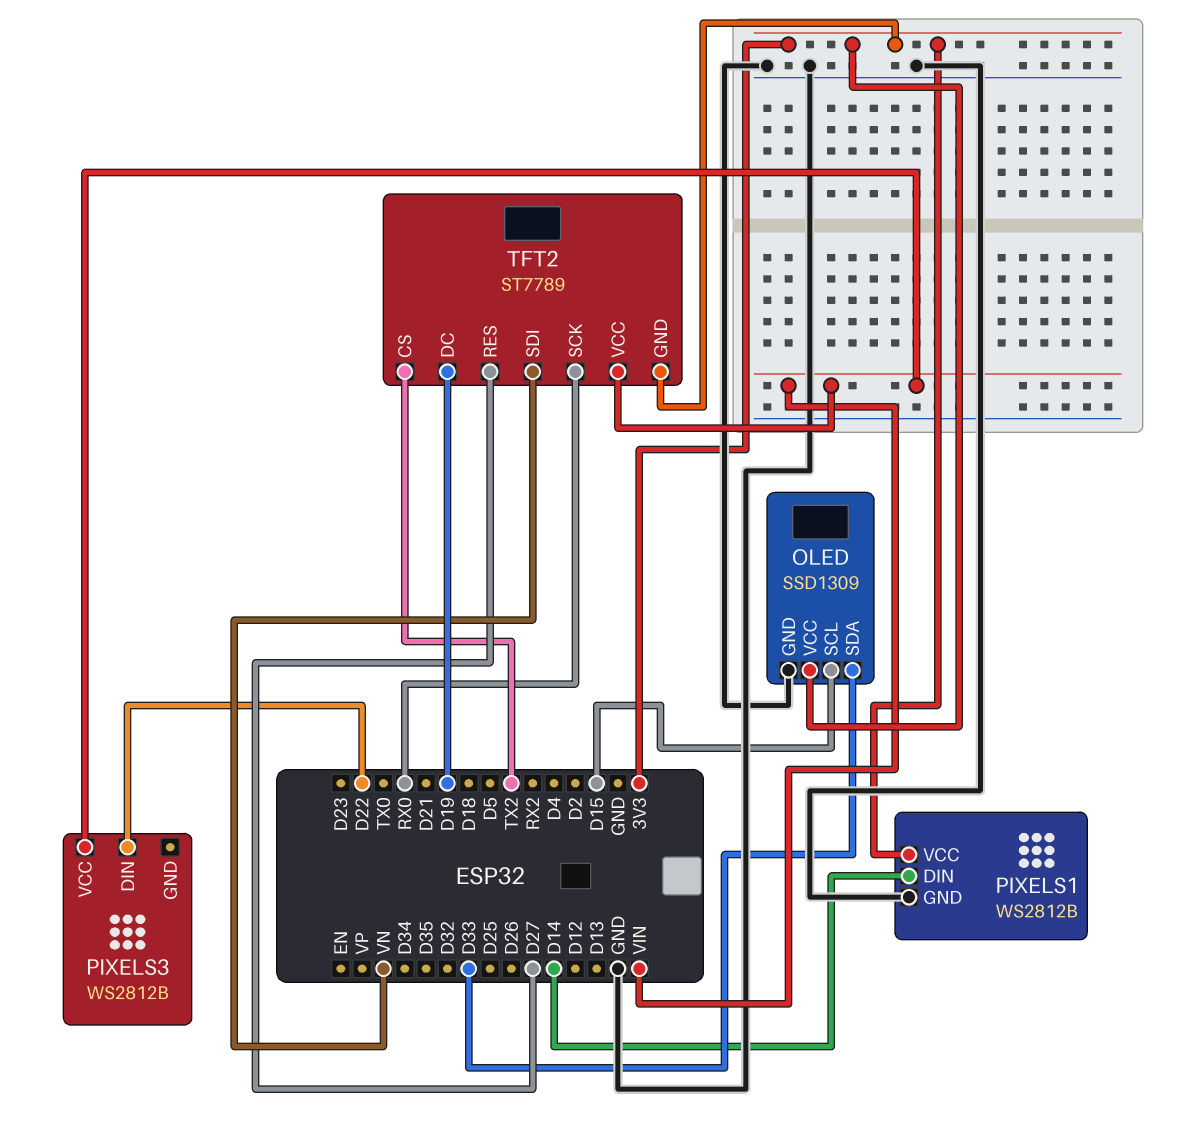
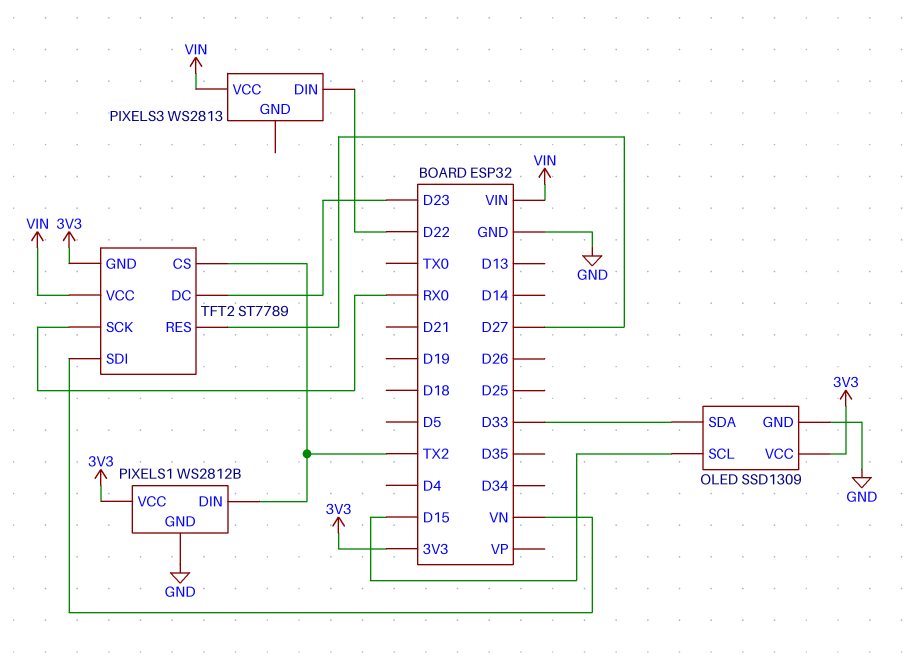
PIXELS1 pin DIN: D14 -> TX2
PIXELS3: WS2812B -> WS2813
TFT2 pin DC: D19 -> D23

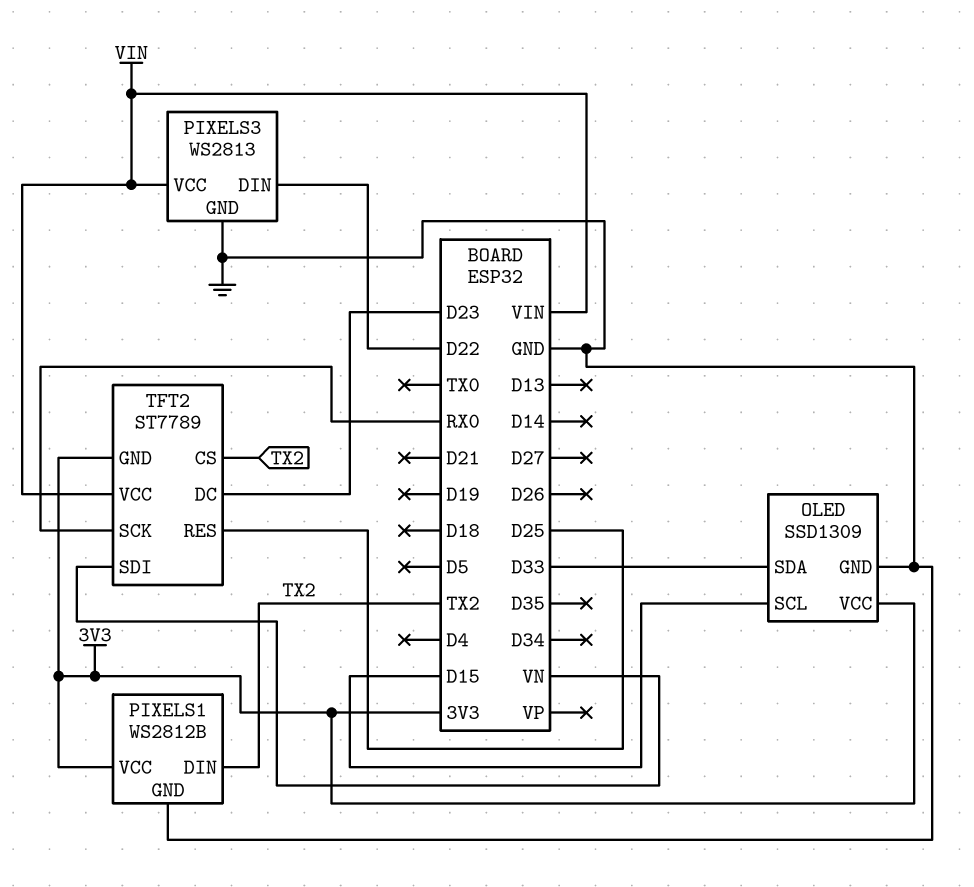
PIXELS3 pin GND: none -> GND
TFT2 pin RES: D27 -> D25

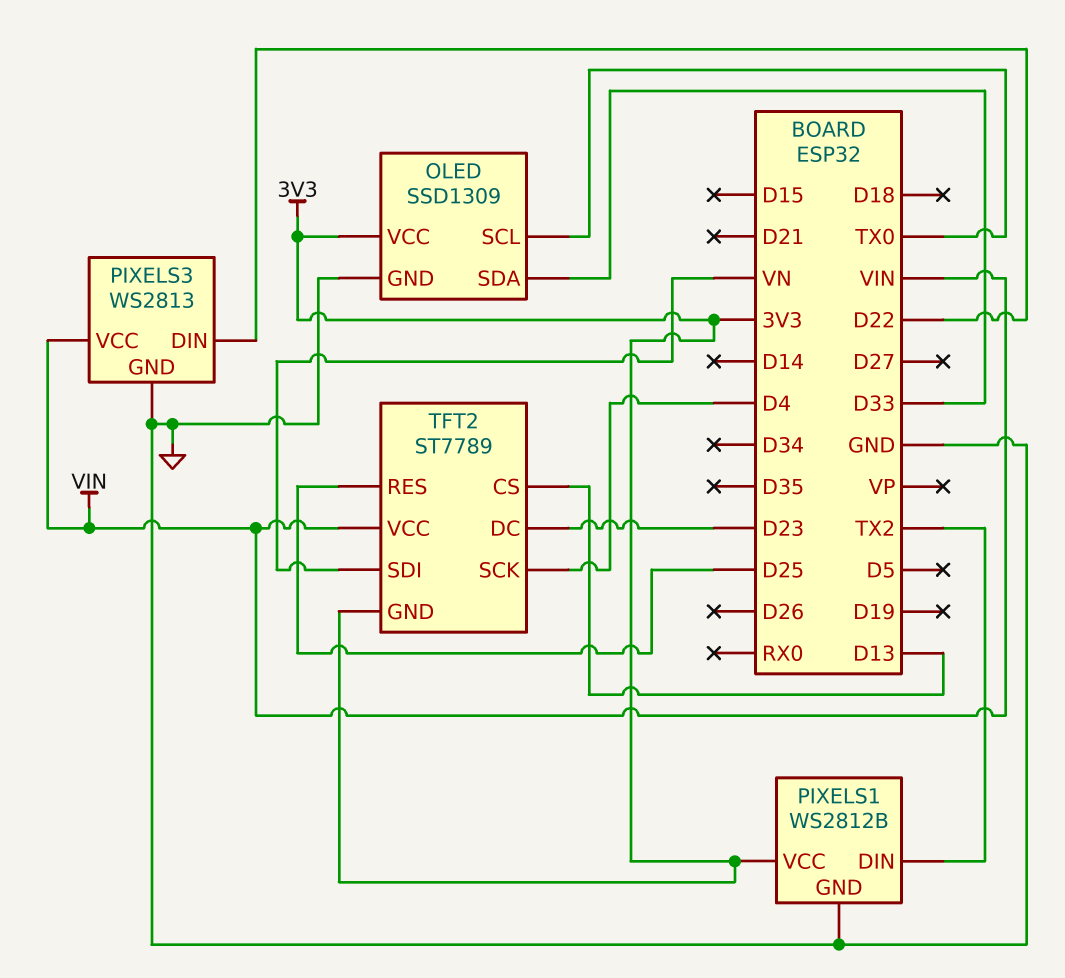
OLED pin SCL: D15 -> TX0
TFT2 pin CS: TX2 -> D13
TFT2 pin SCK: RX0 -> D4

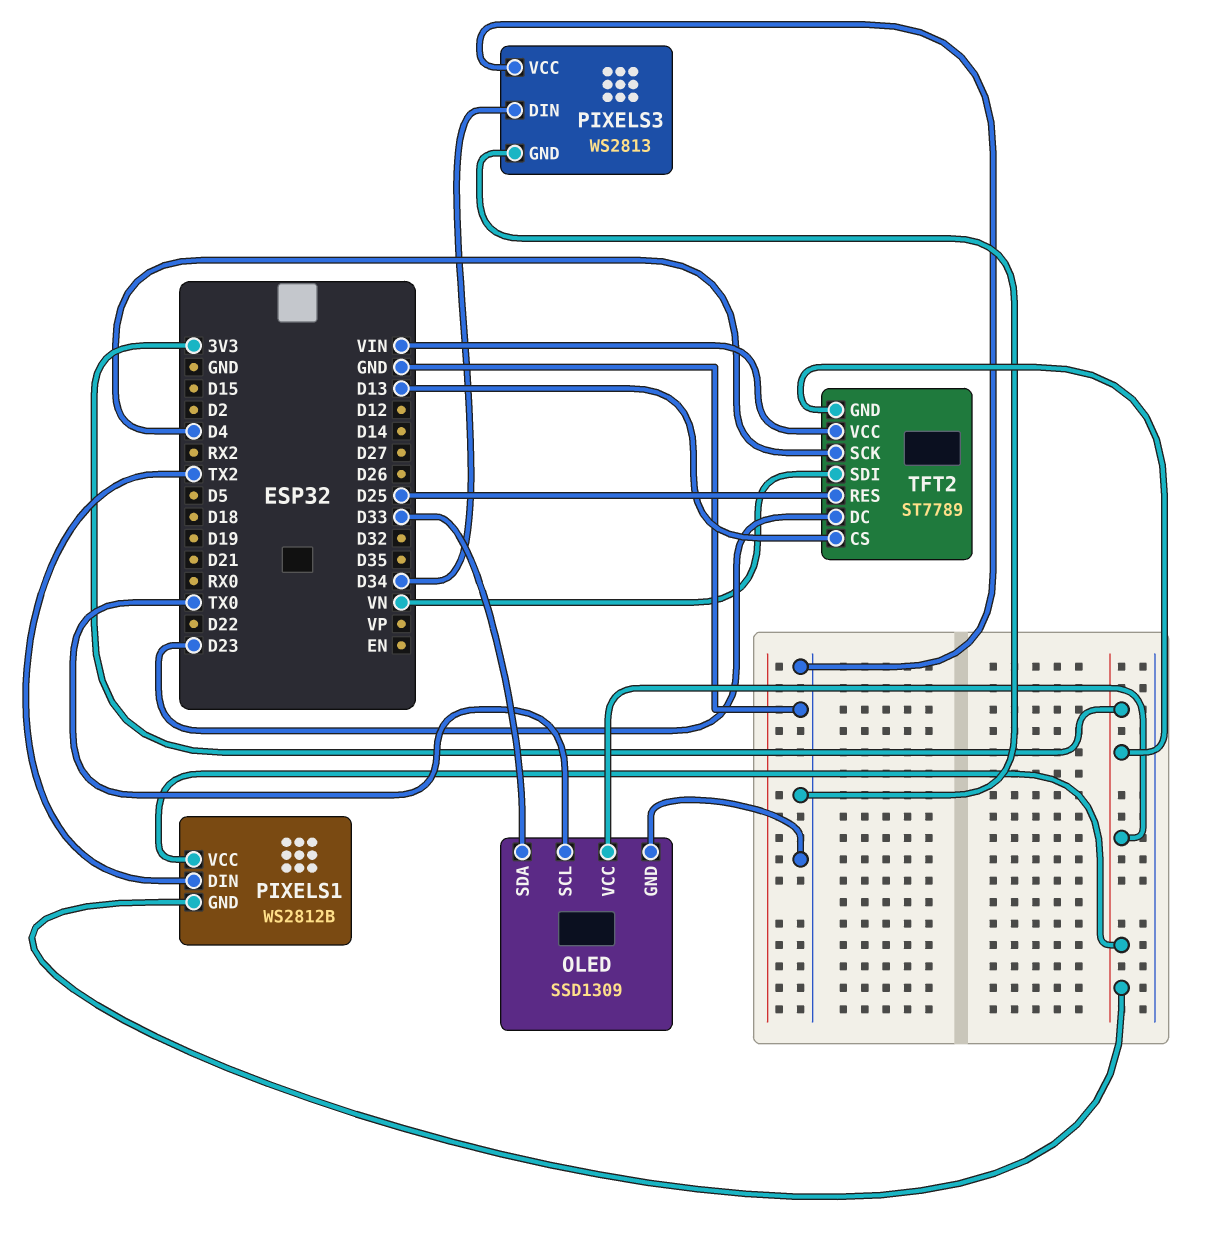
PIXELS1 pin GND: GND -> 3V3
PIXELS3 pin DIN: D22 -> D34
PIXELS3 pin VCC: VIN -> GND

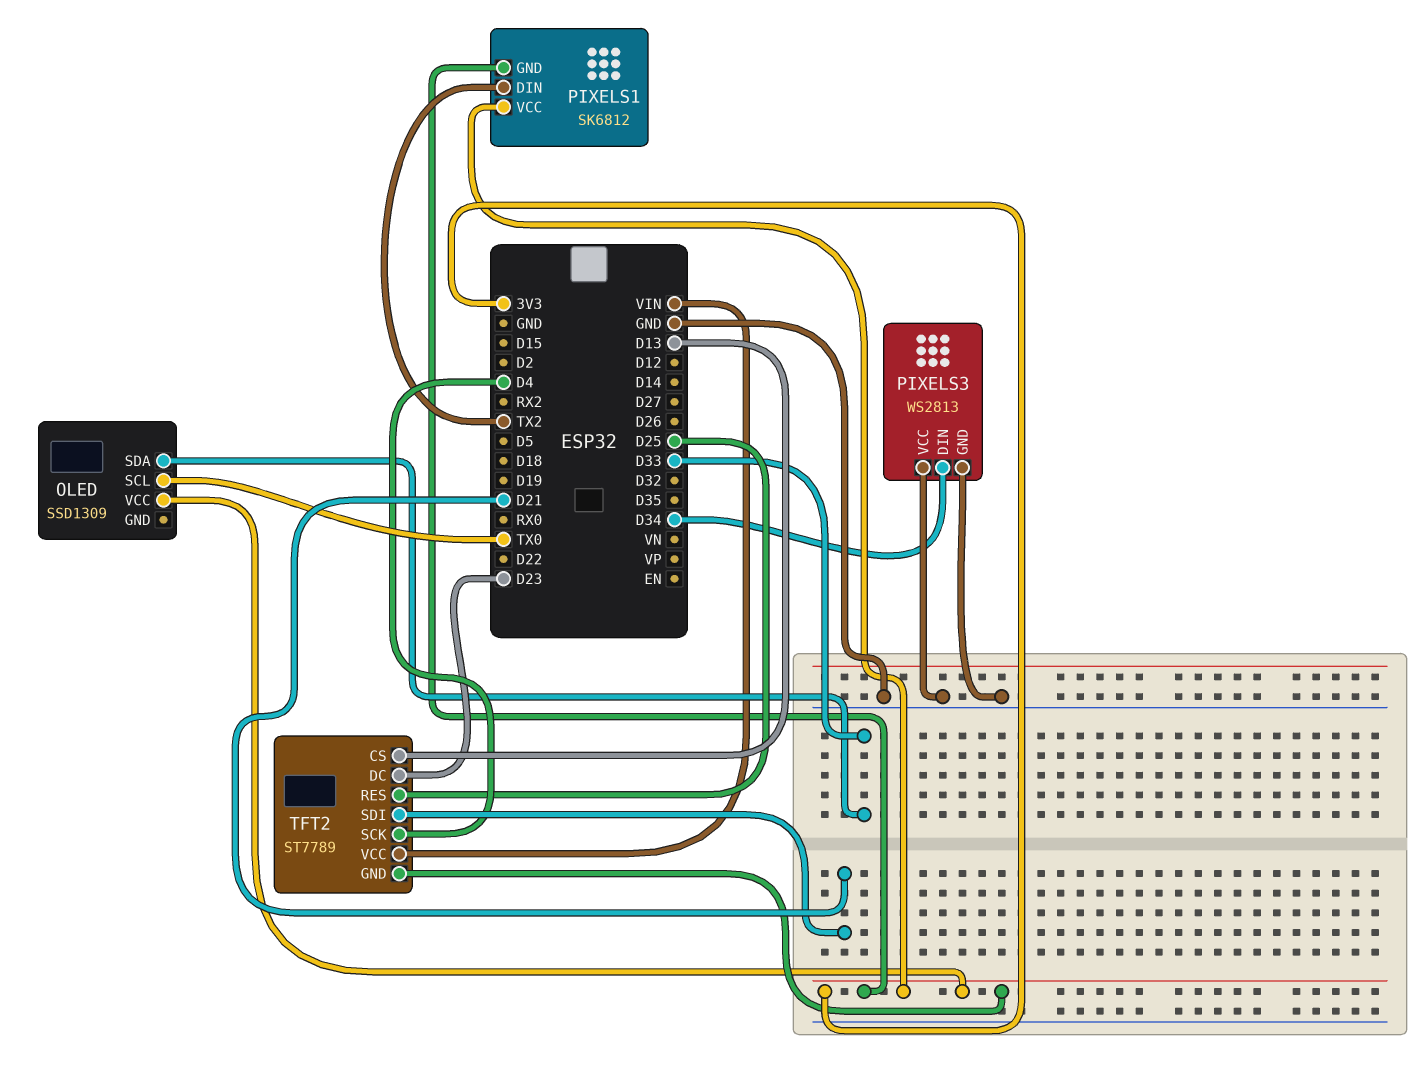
OLED pin GND: GND -> none
PIXELS1: WS2812B -> SK6812
TFT2 pin SDI: VN -> D21

